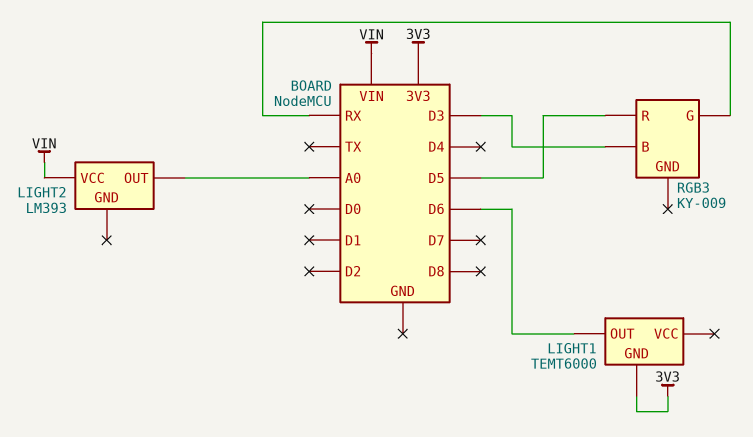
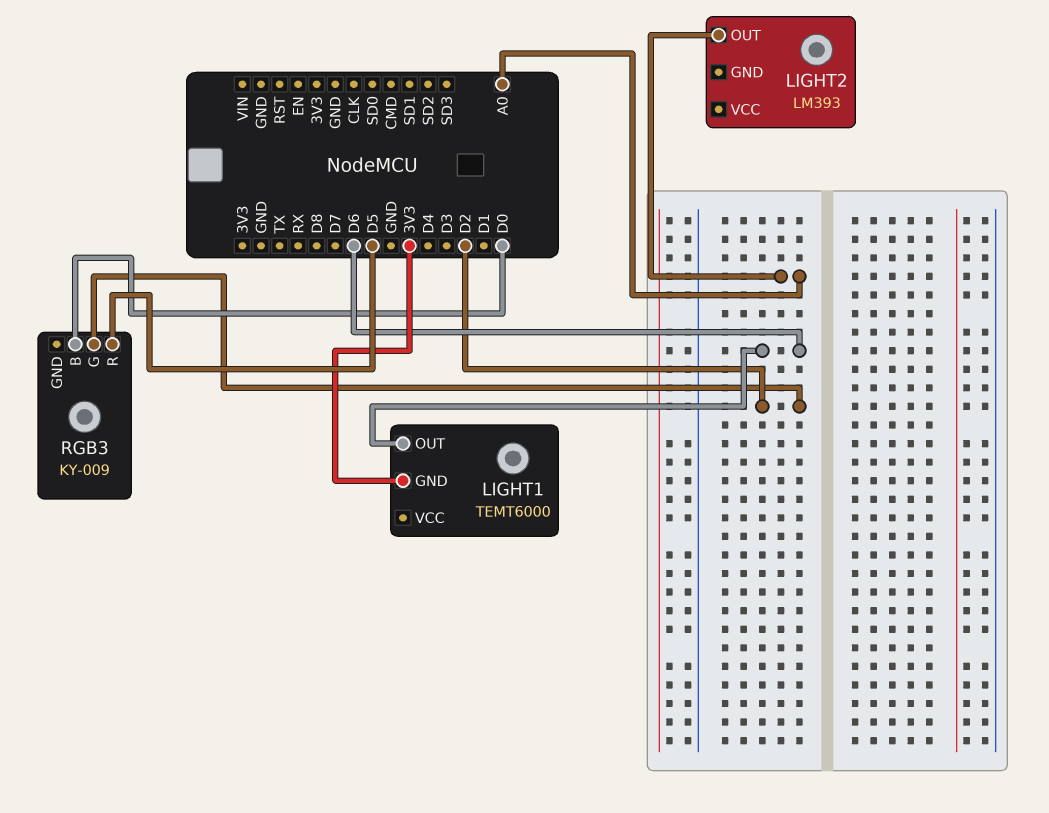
LIGHT2 pin VCC: VIN -> none
RGB3 pin B: D3 -> D0
RGB3 pin G: RX -> D2

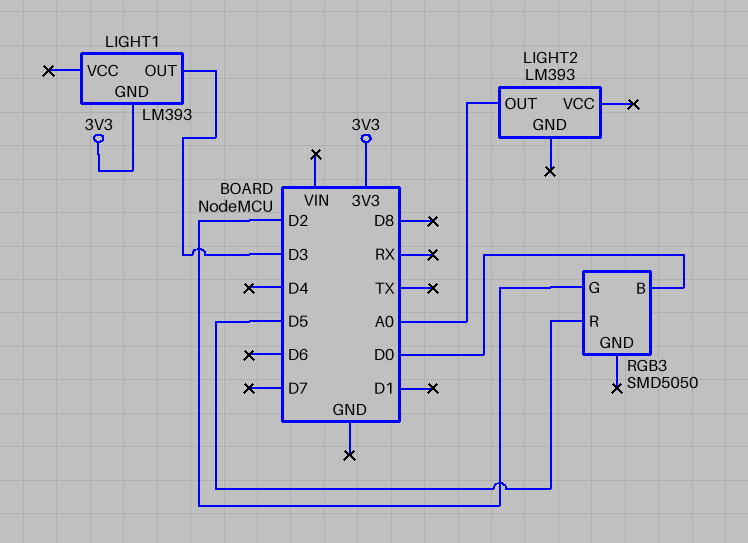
LIGHT1: TEMT6000 -> LM393
LIGHT1 pin OUT: D6 -> D3
RGB3: KY-009 -> SMD5050

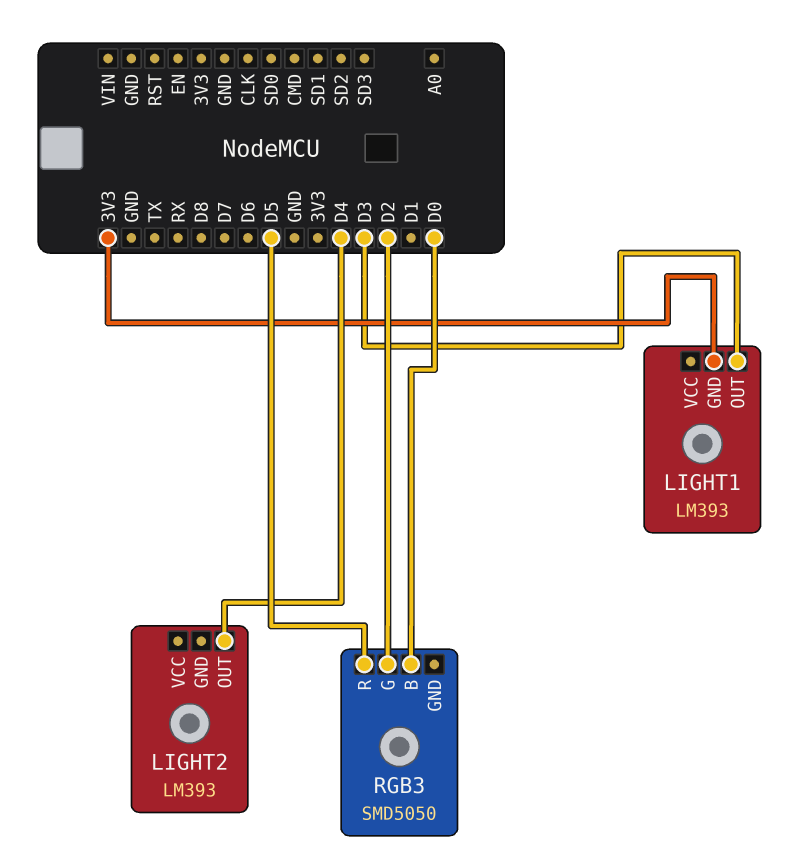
LIGHT2 pin OUT: A0 -> D4

